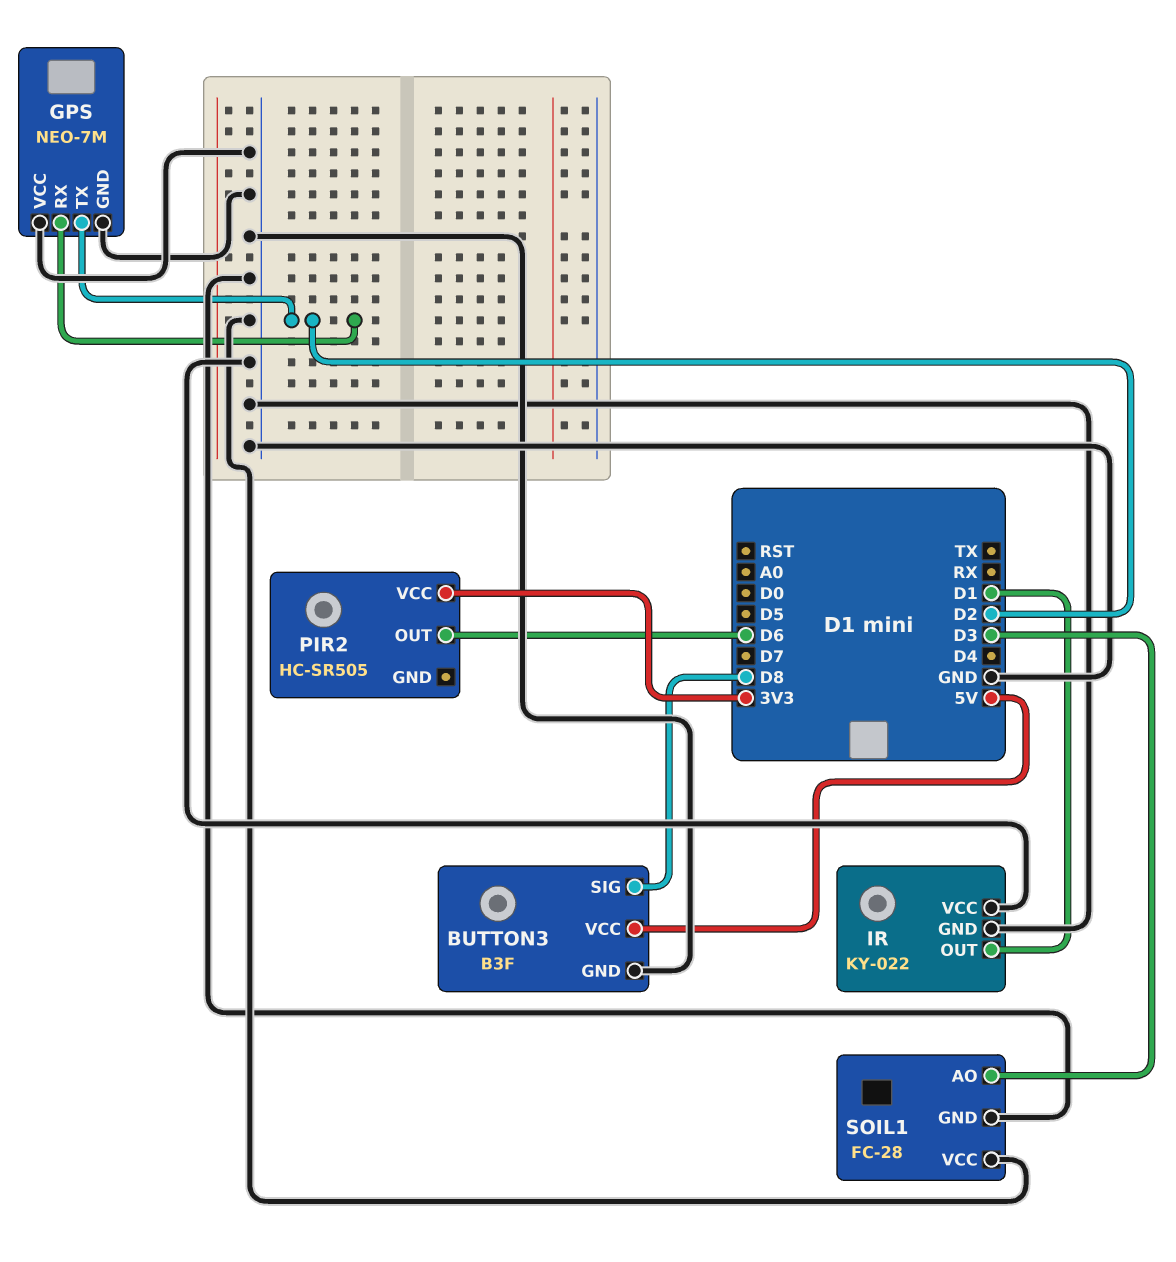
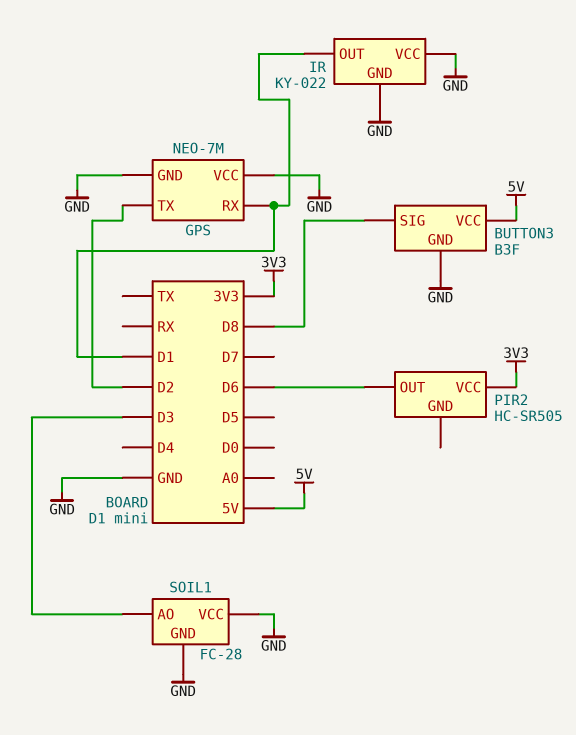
GPS pin RX: D2 -> D1

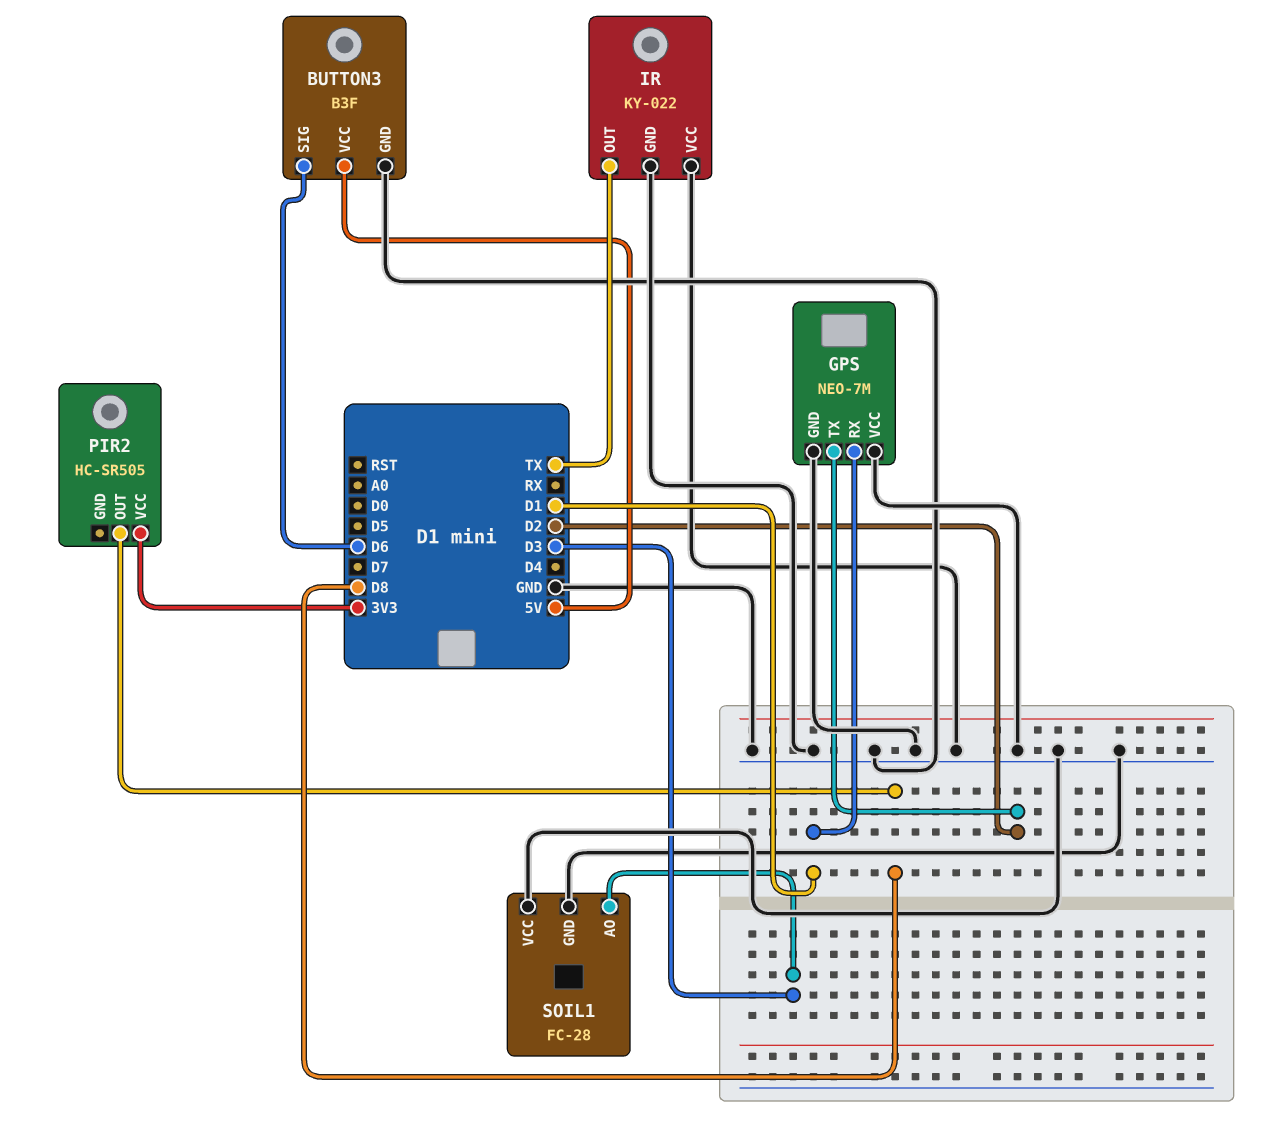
BUTTON3 pin SIG: D8 -> D6
IR pin OUT: D1 -> TX
PIR2 pin OUT: D6 -> D8

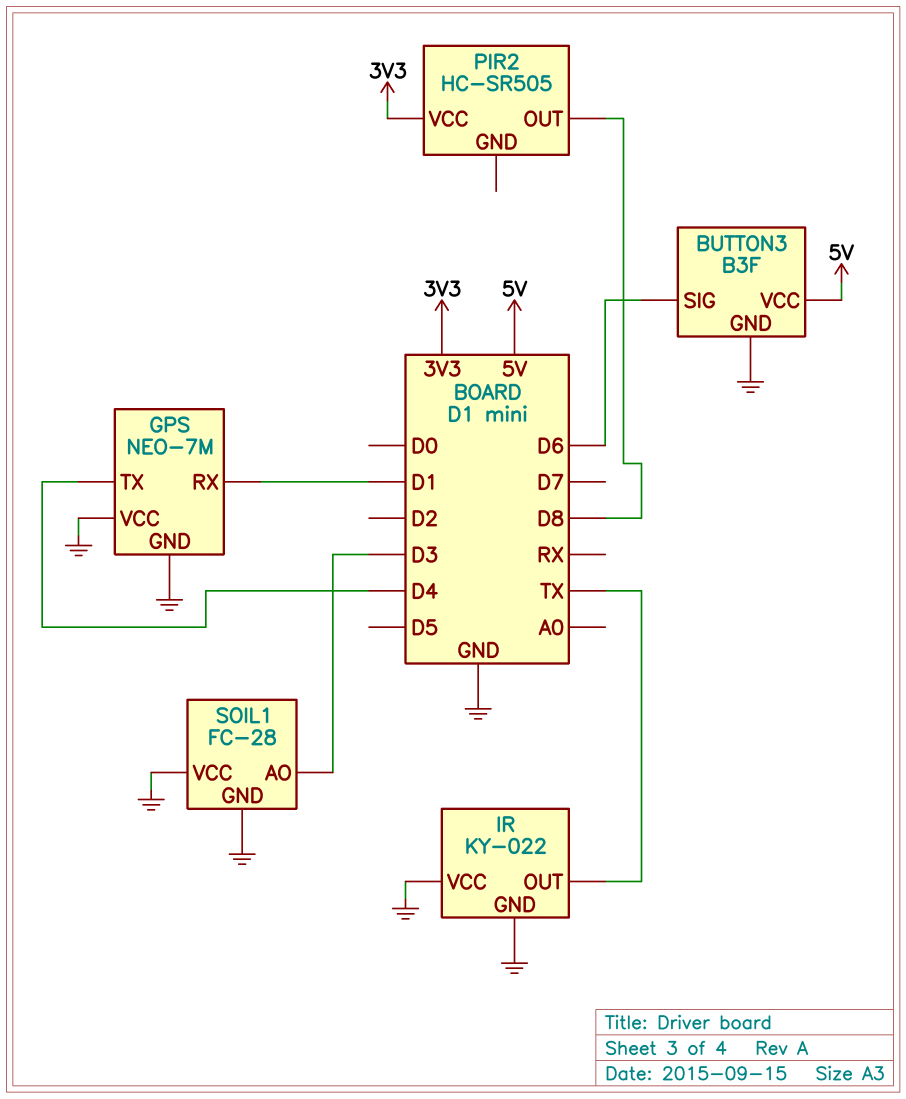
GPS pin TX: D2 -> D4

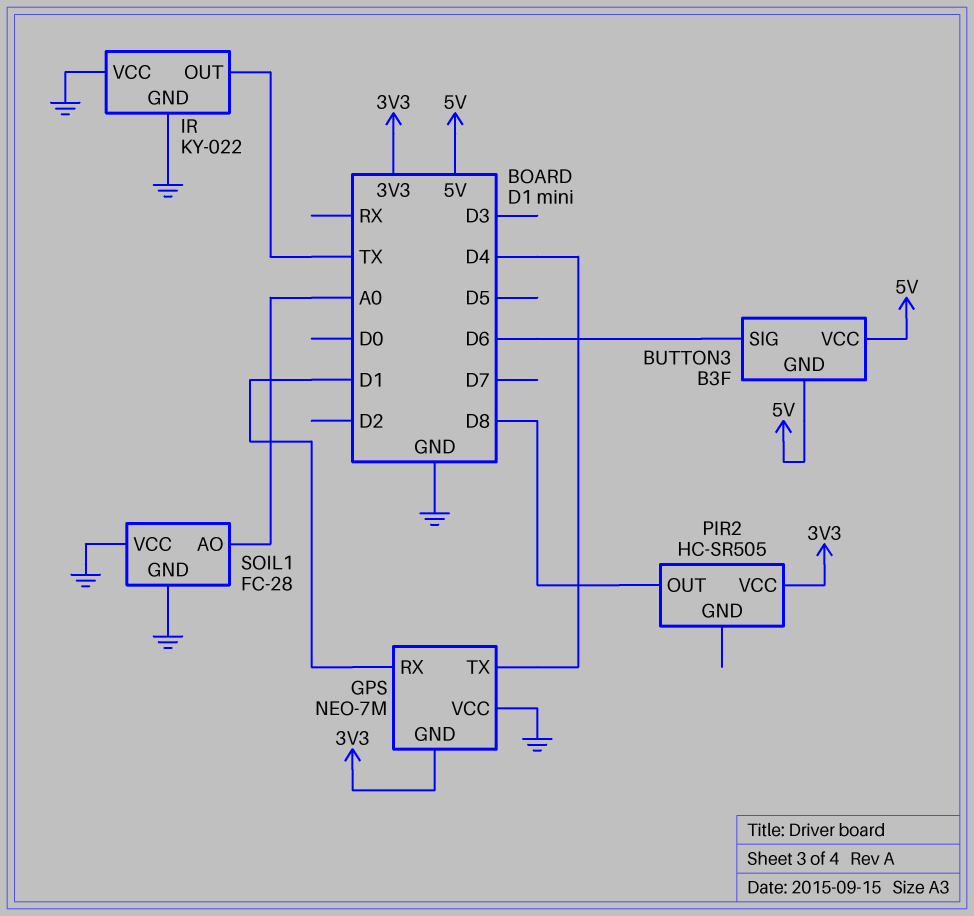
BUTTON3 pin GND: GND -> 5V
GPS pin GND: GND -> 3V3
SOIL1 pin AO: D3 -> A0

